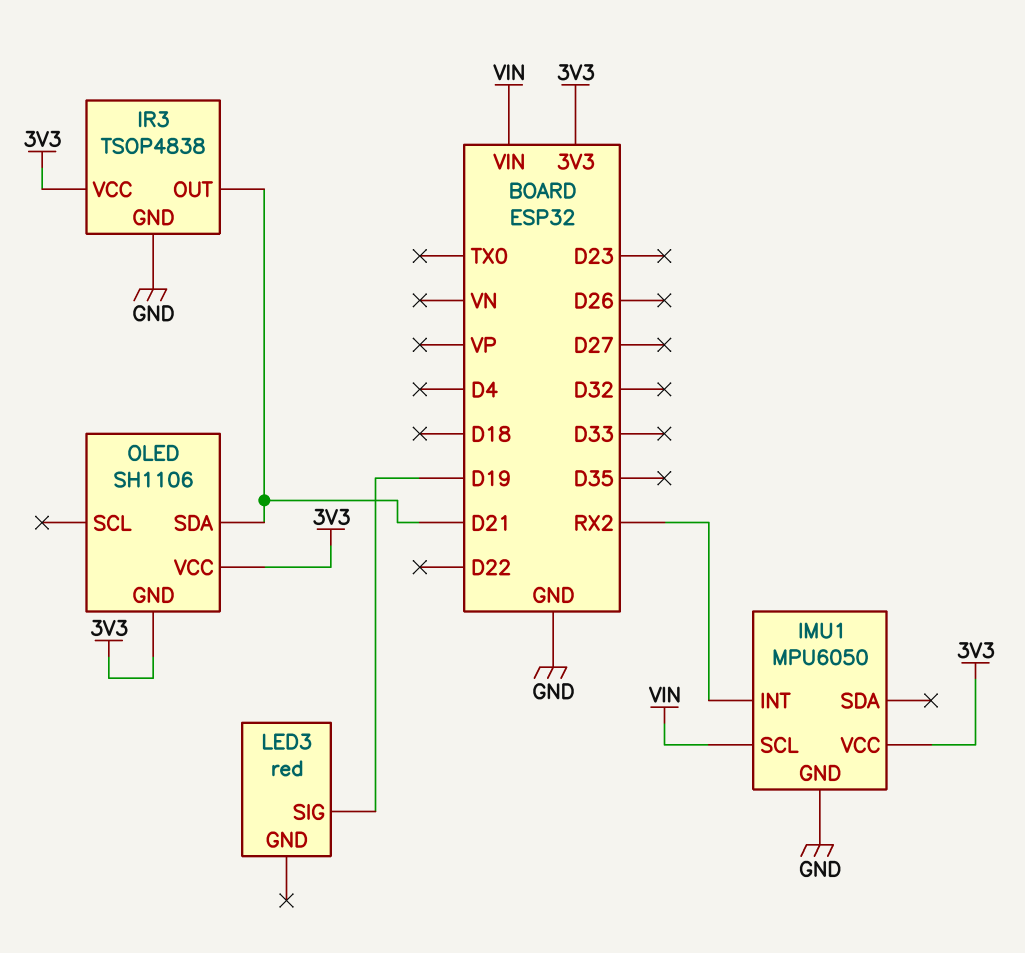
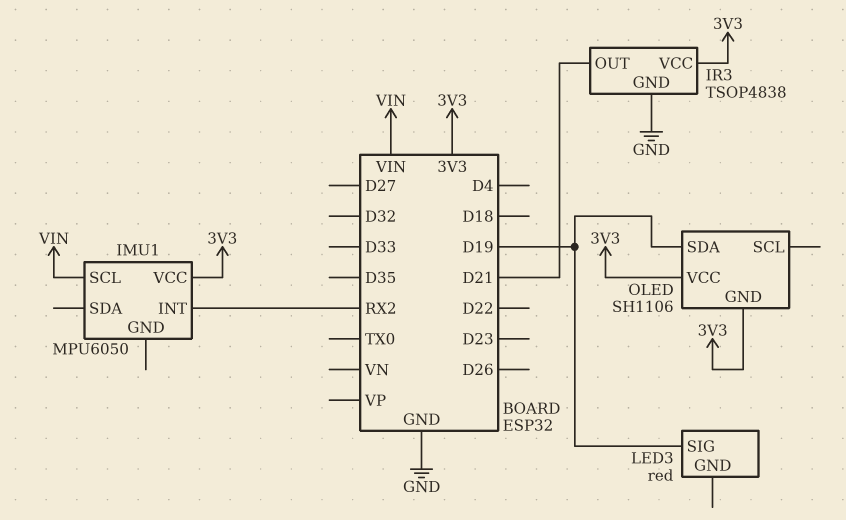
IMU1 pin GND: GND -> none
OLED pin SDA: D21 -> D19

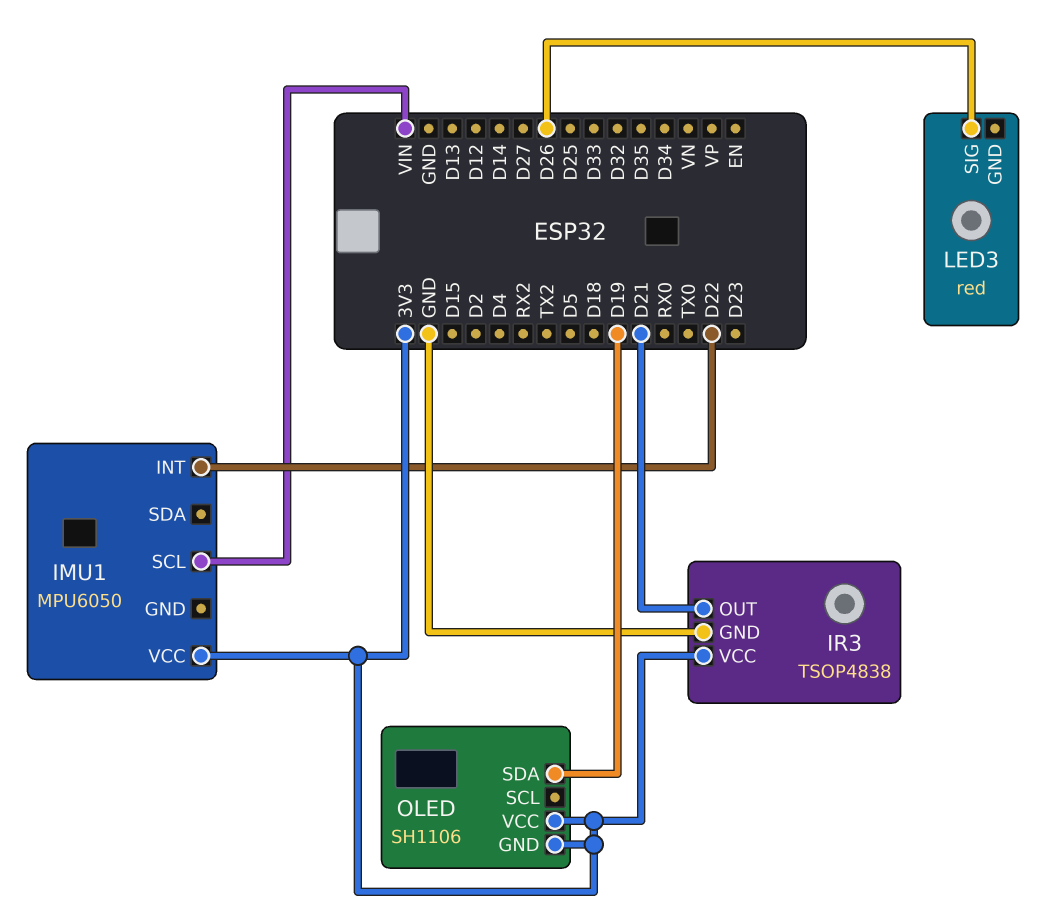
IMU1 pin INT: RX2 -> D22
LED3 pin SIG: D19 -> D26

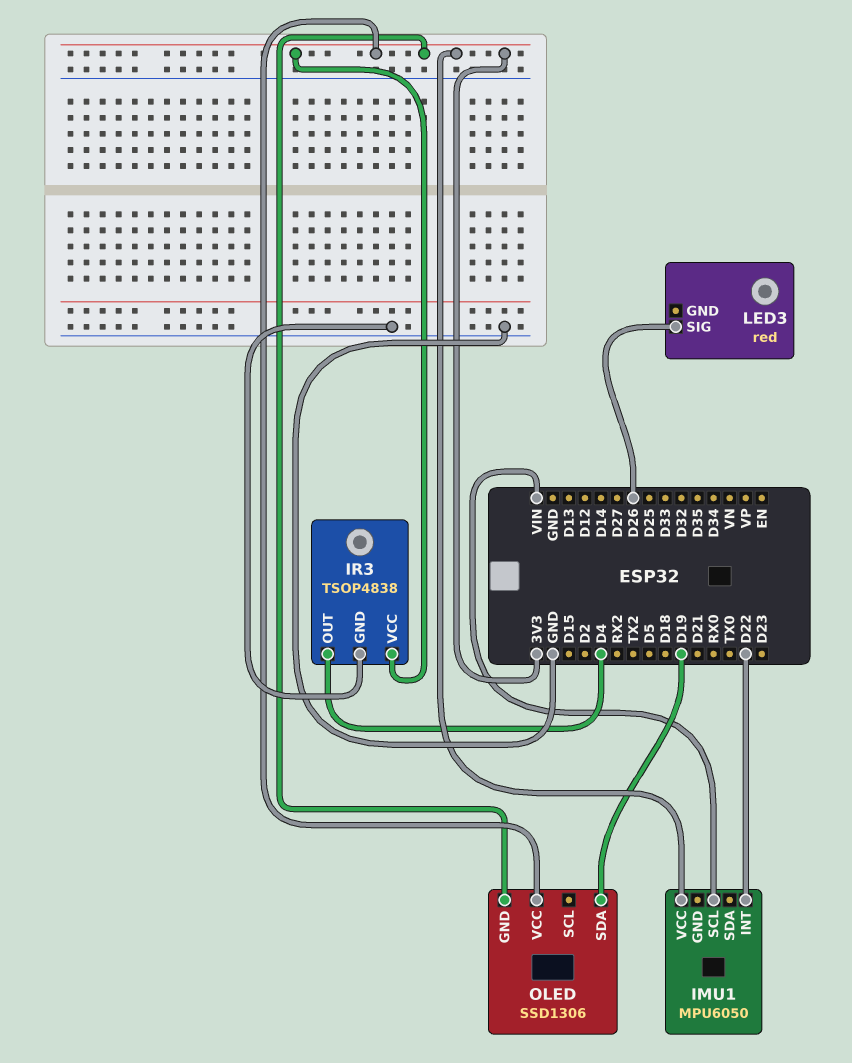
IR3 pin OUT: D21 -> D4
OLED: SH1106 -> SSD1306

